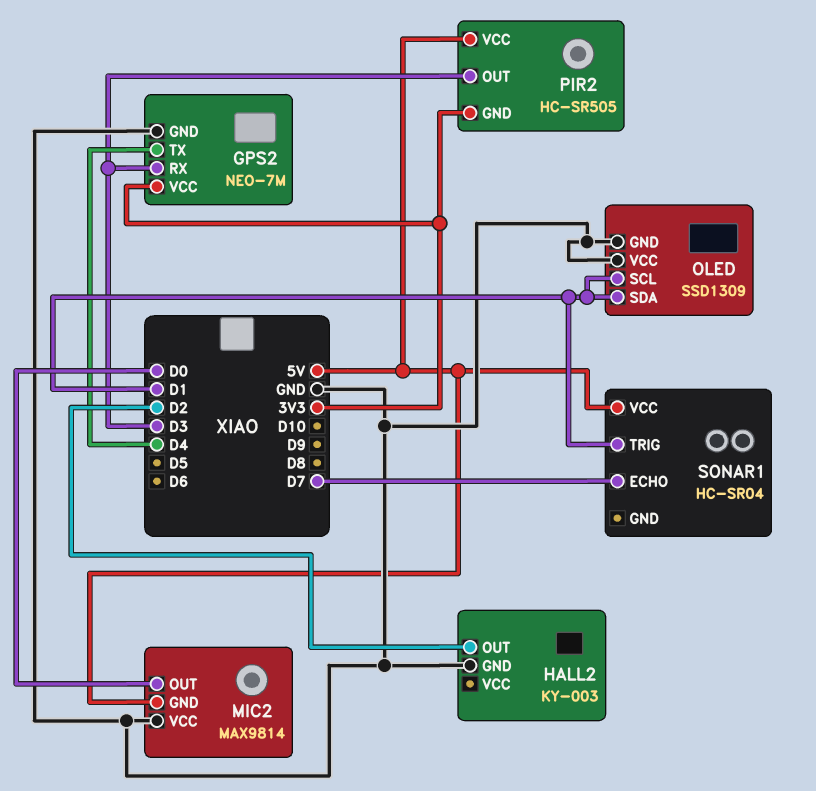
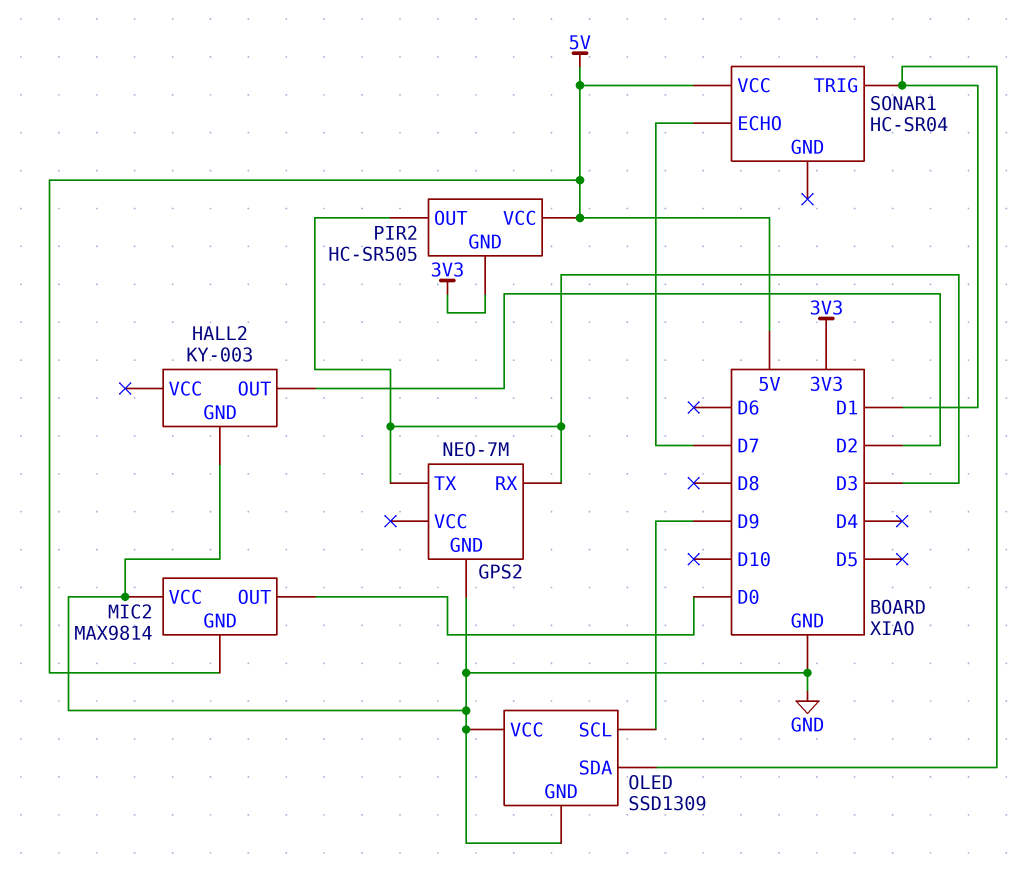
GPS2 pin TX: D4 -> D3
GPS2 pin VCC: 3V3 -> none
OLED pin SCL: D1 -> D9

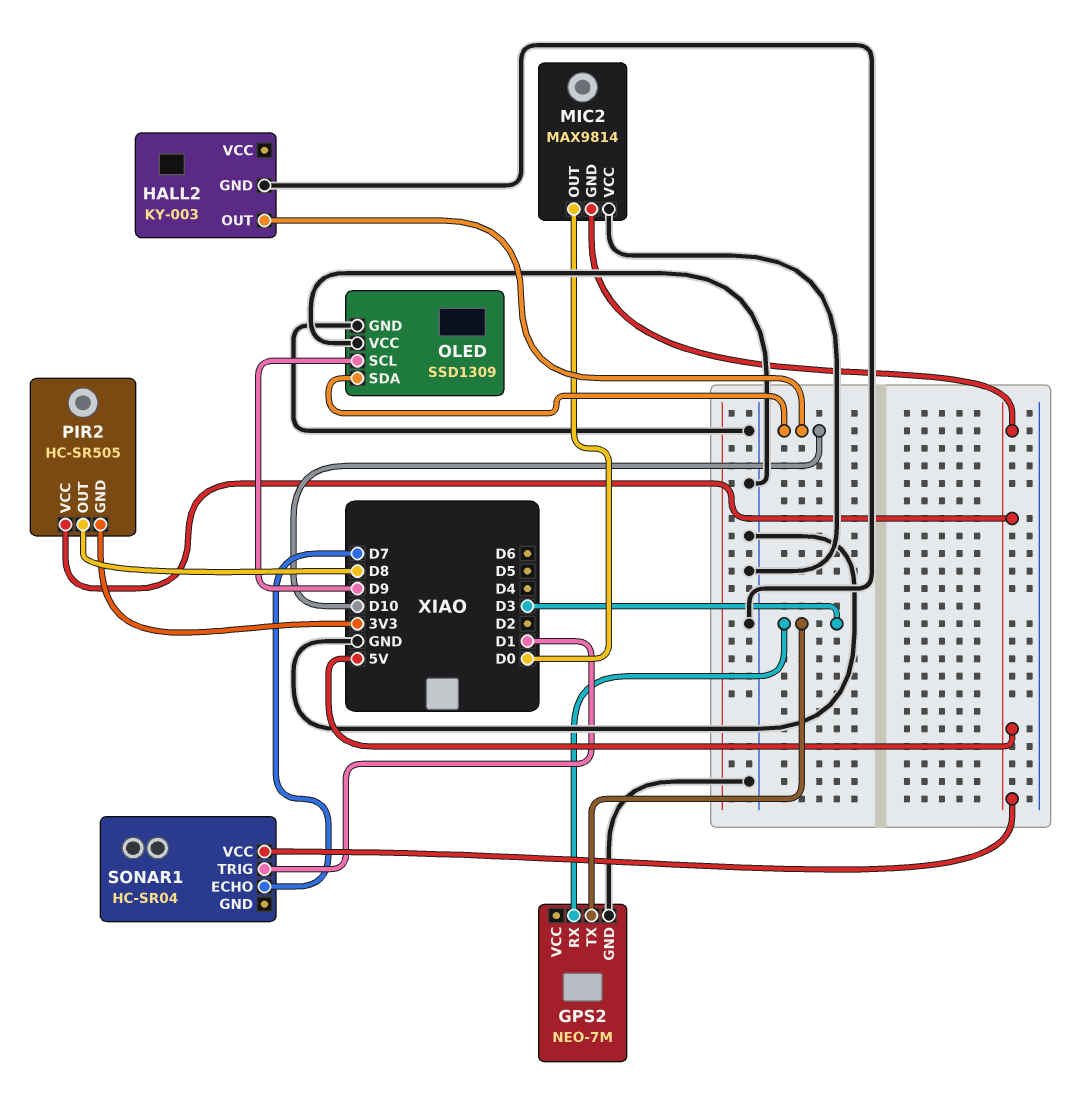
HALL2 pin OUT: D2 -> D10
OLED pin SDA: D1 -> D10
PIR2 pin OUT: D3 -> D8

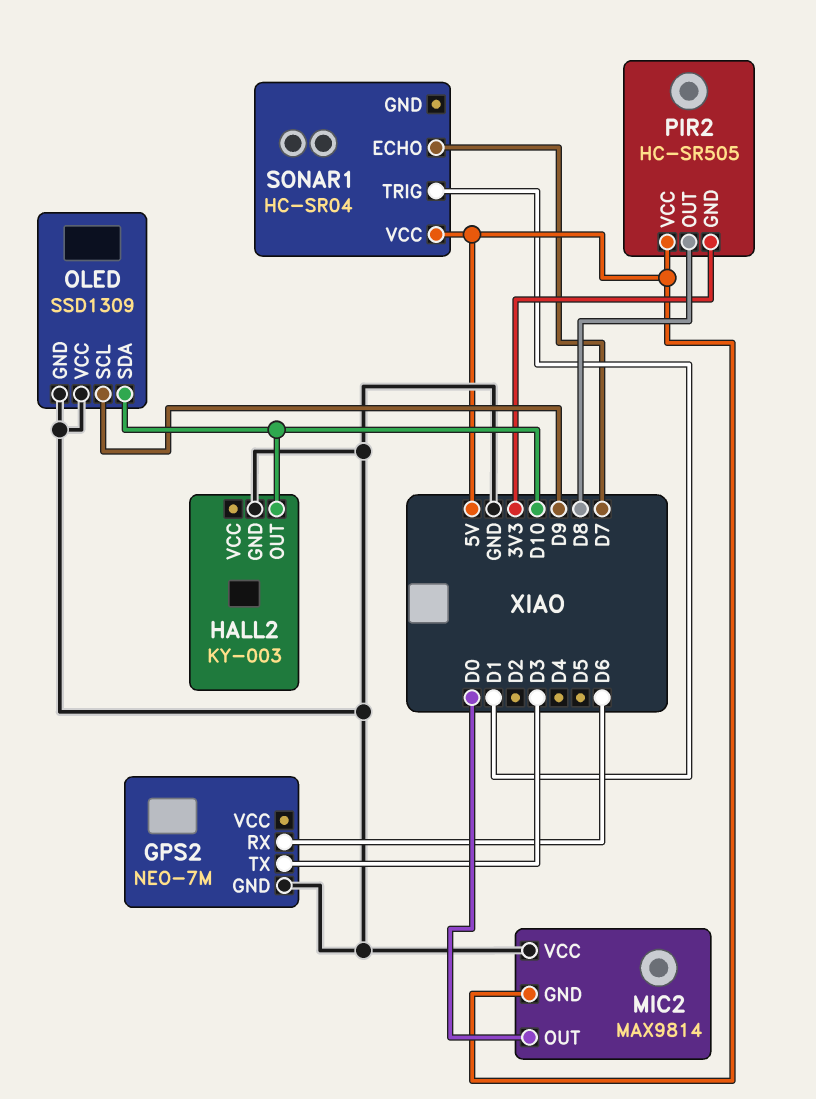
GPS2 pin RX: D3 -> D6

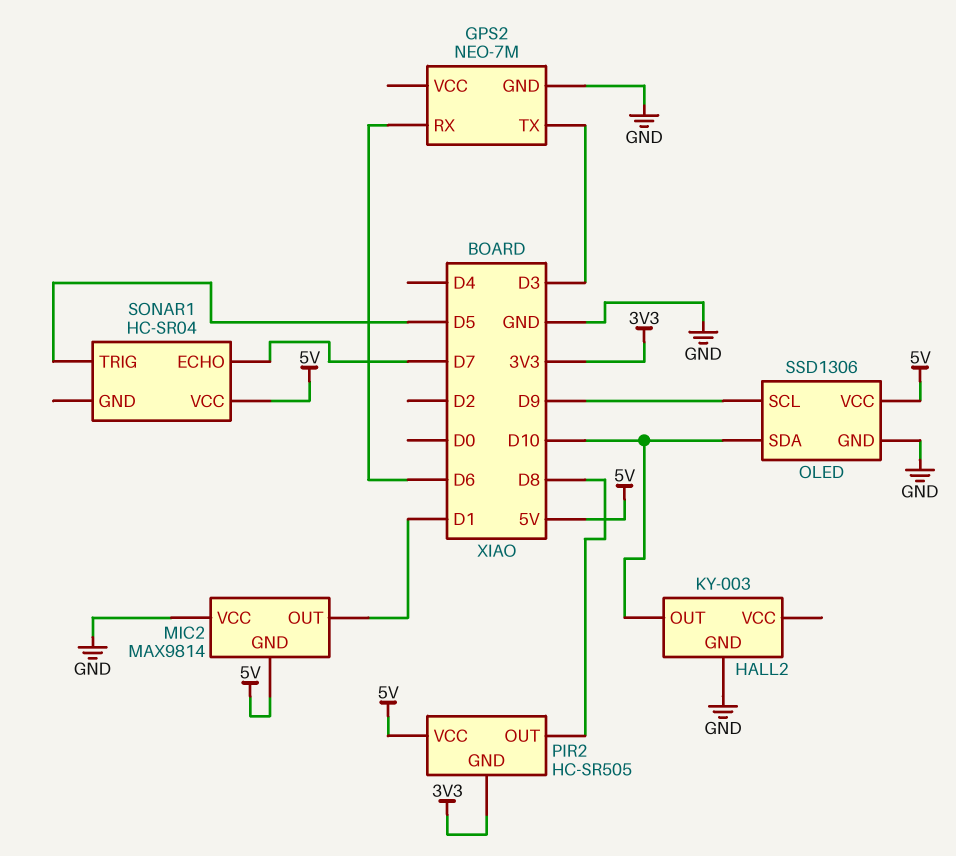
MIC2 pin OUT: D0 -> D1
OLED: SSD1309 -> SSD1306
OLED pin VCC: GND -> 5V
SONAR1 pin TRIG: D1 -> D5

